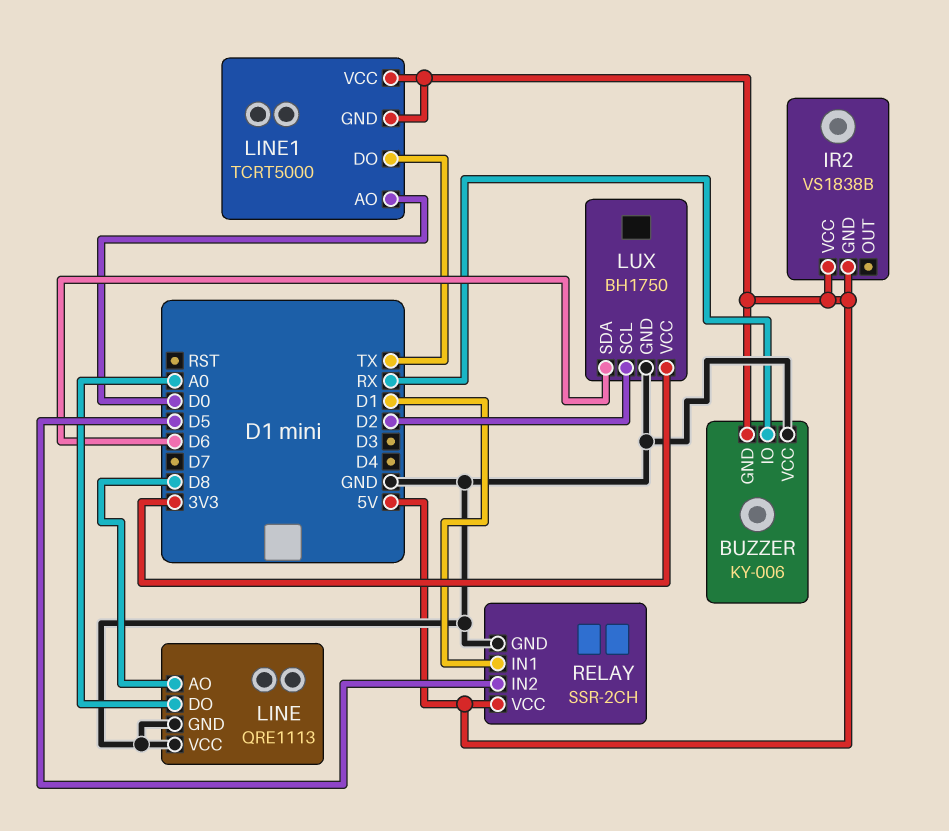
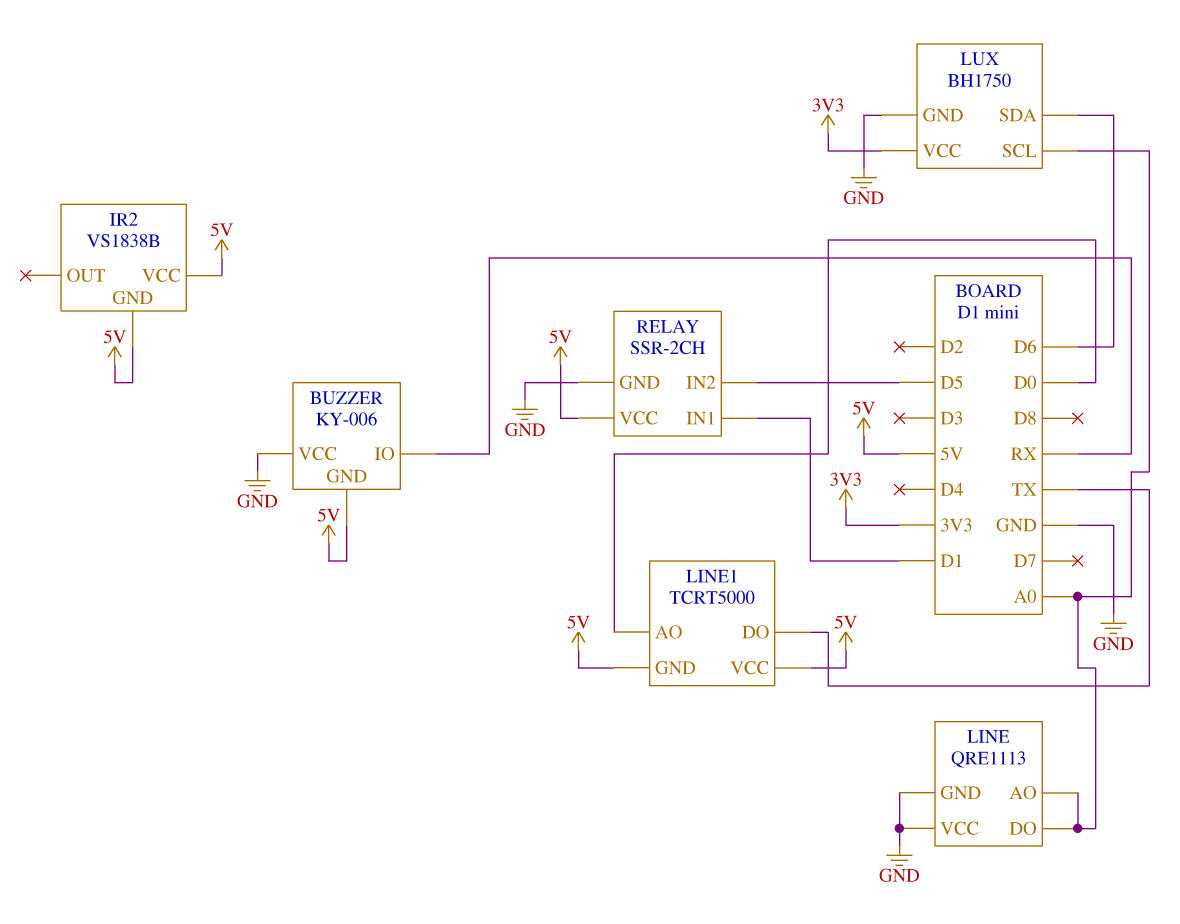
LINE pin AO: D8 -> A0
LUX pin SCL: D2 -> A0

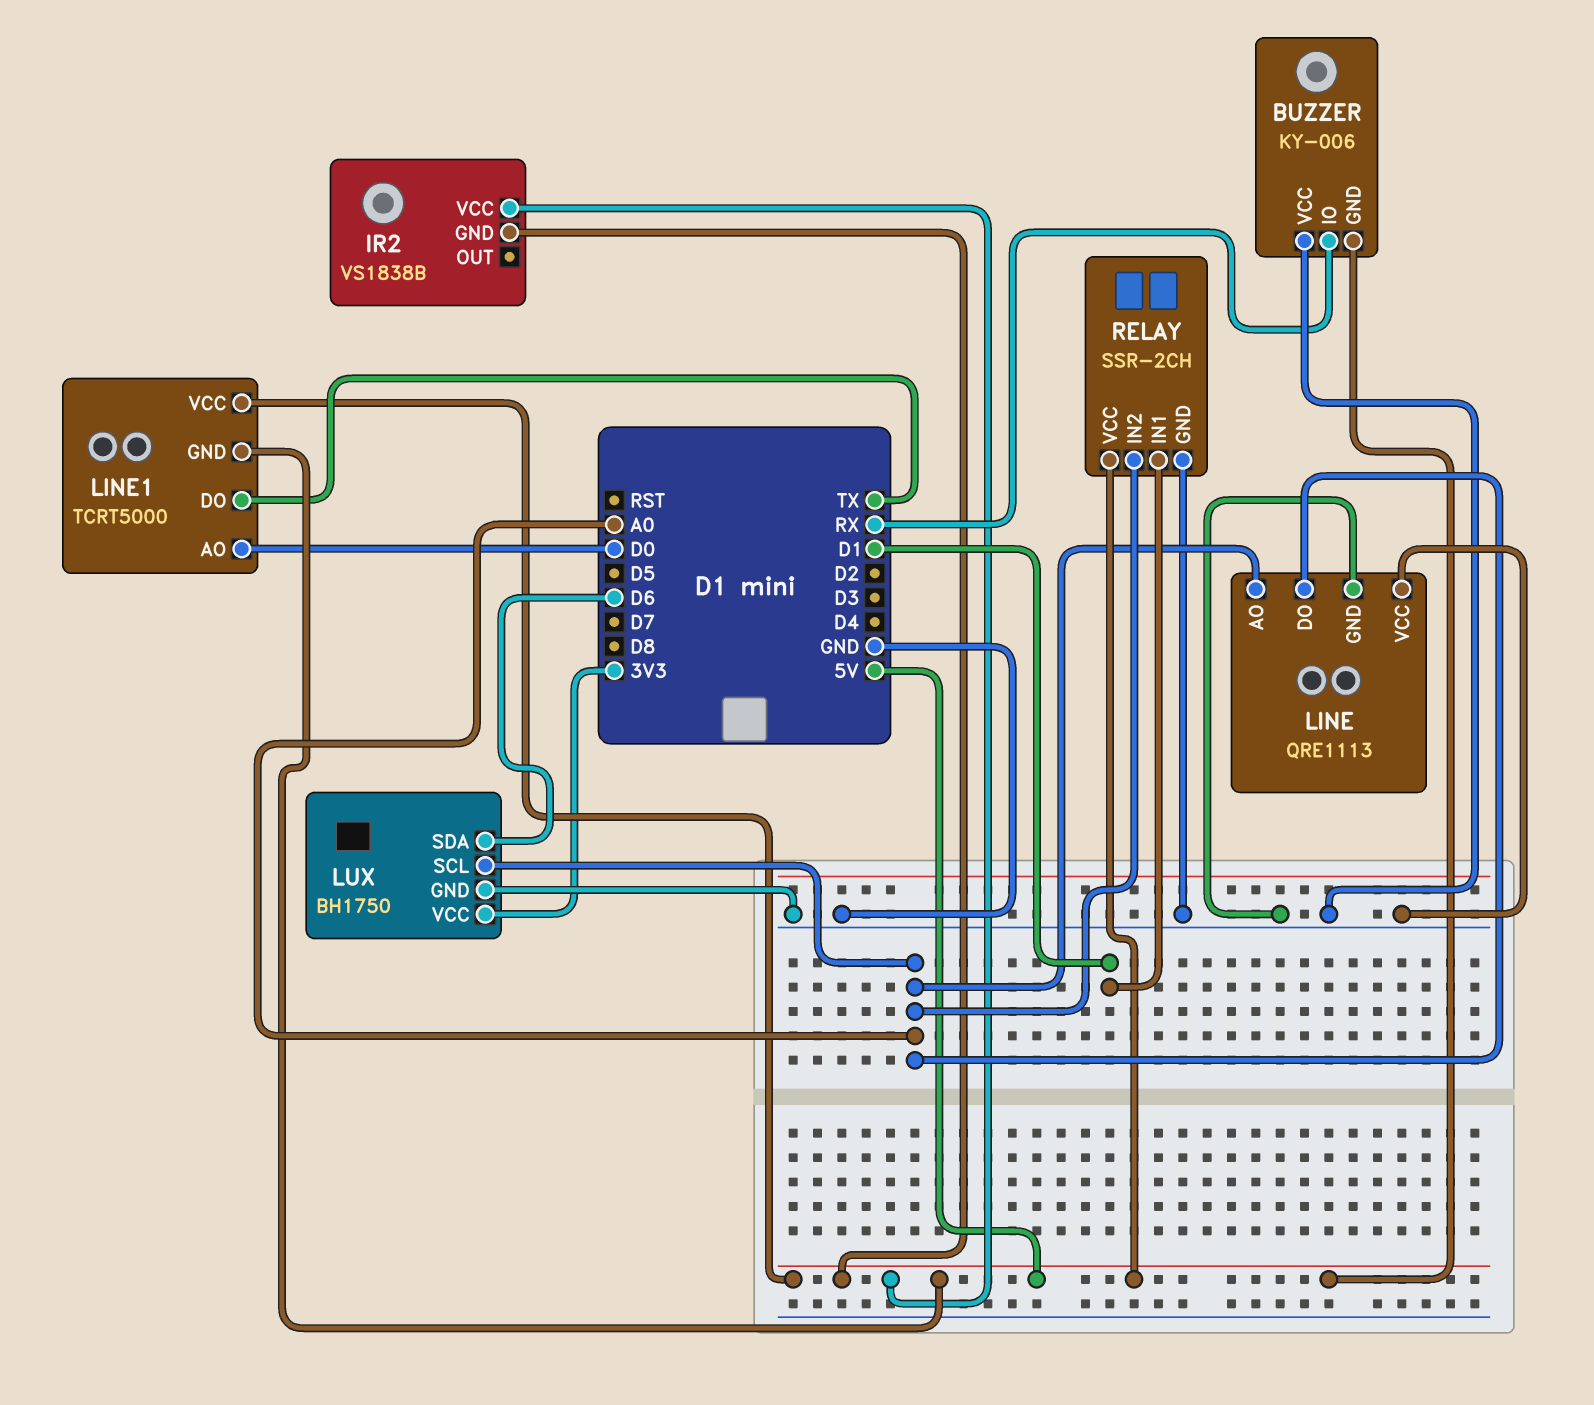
RELAY pin IN2: D5 -> A0

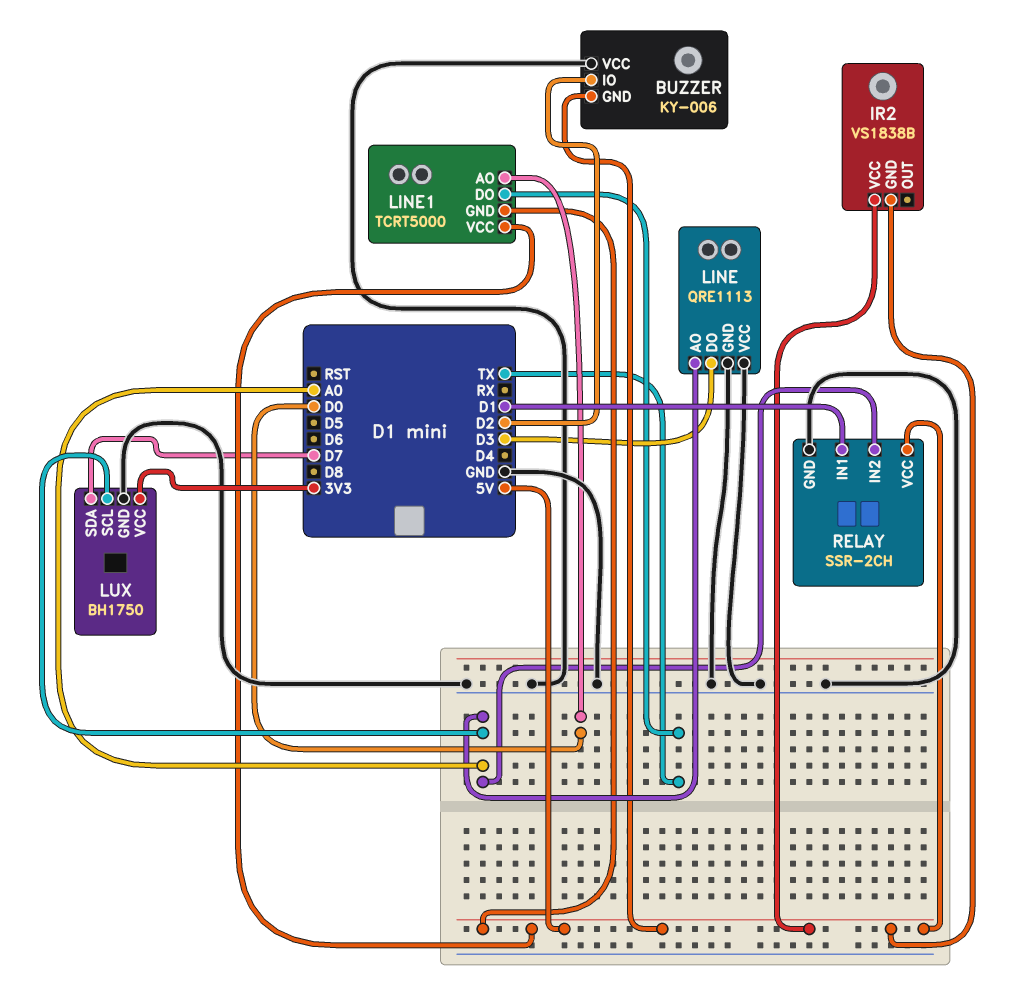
BUZZER pin IO: RX -> D2
LINE pin DO: A0 -> D3
LUX pin SDA: D6 -> D7

